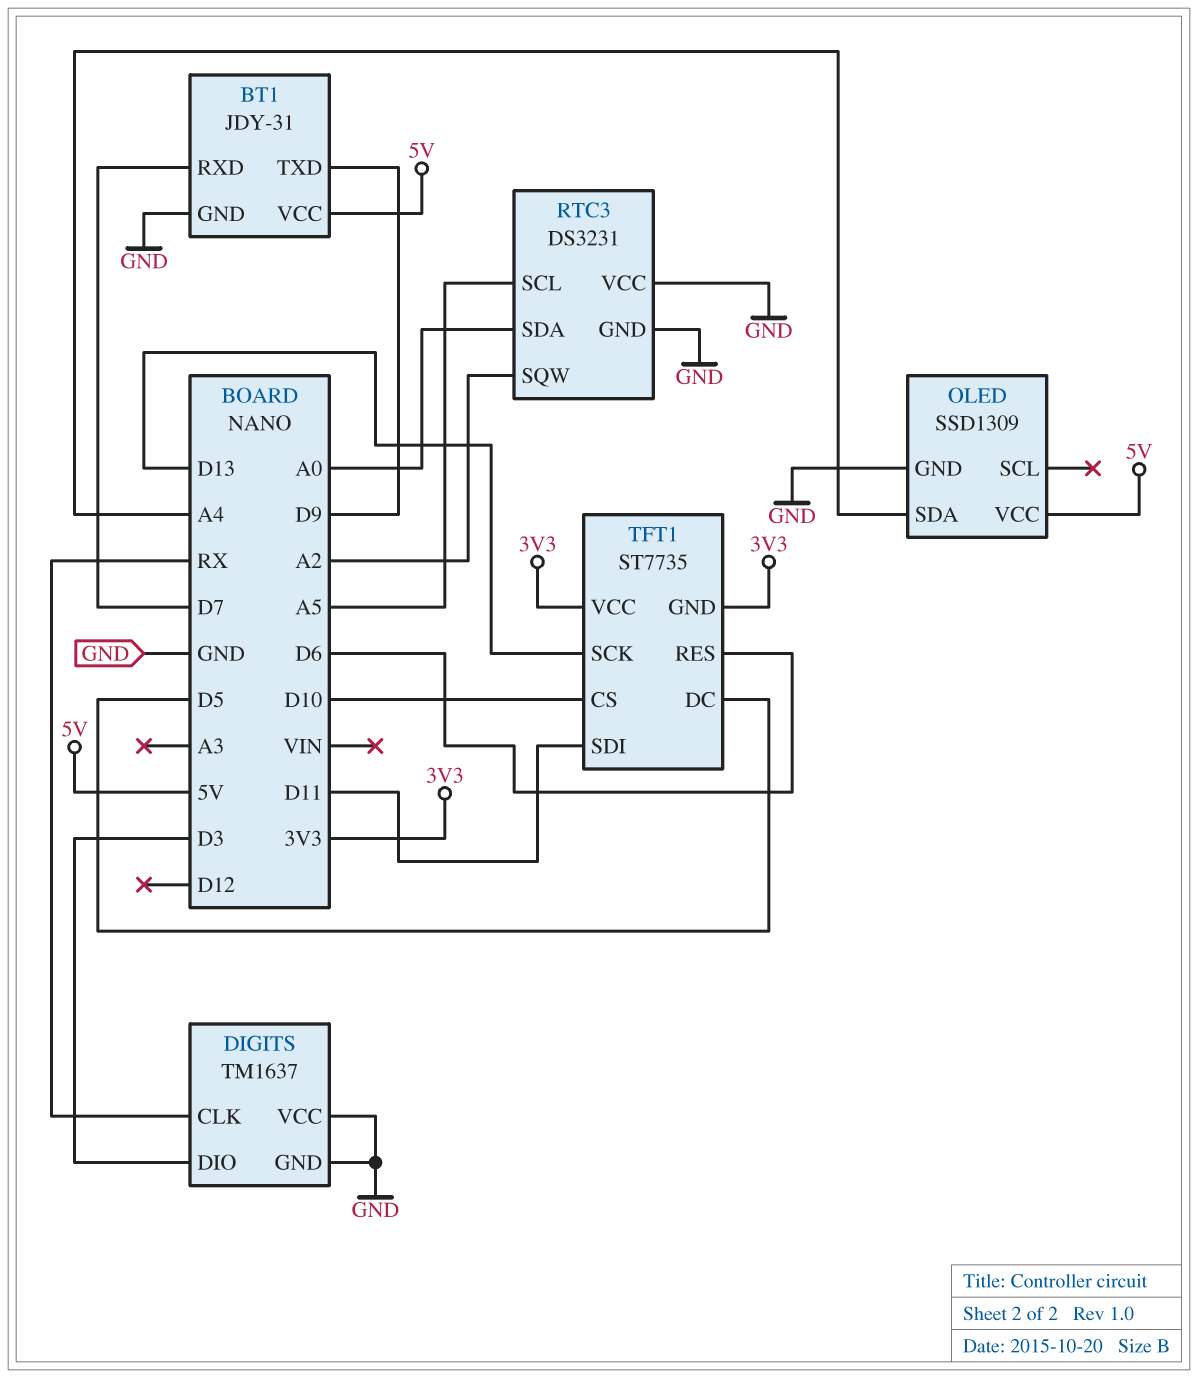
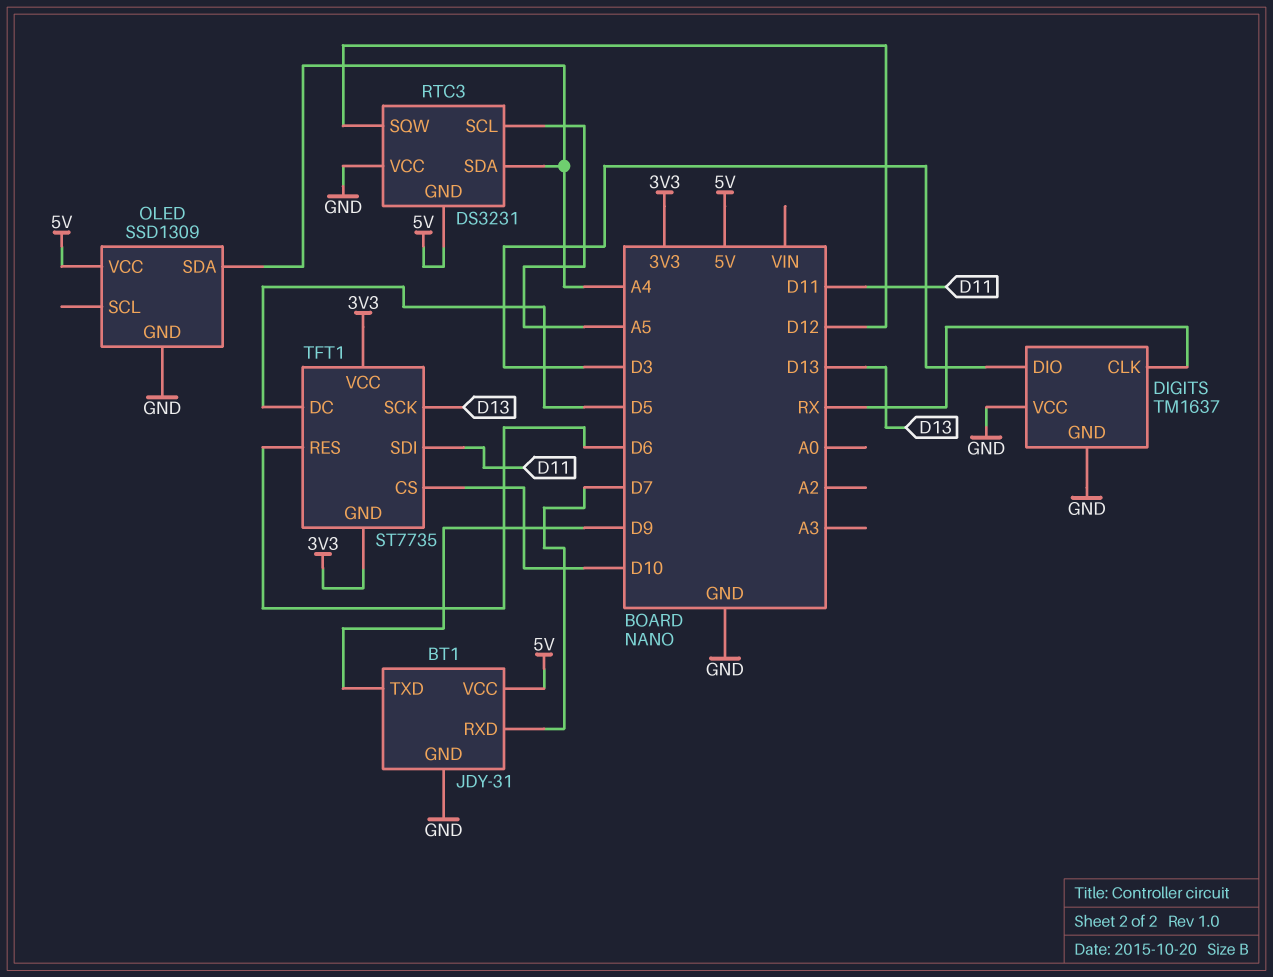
RTC3 pin GND: GND -> 5V
RTC3 pin SDA: A0 -> A4
RTC3 pin SQW: A2 -> D12

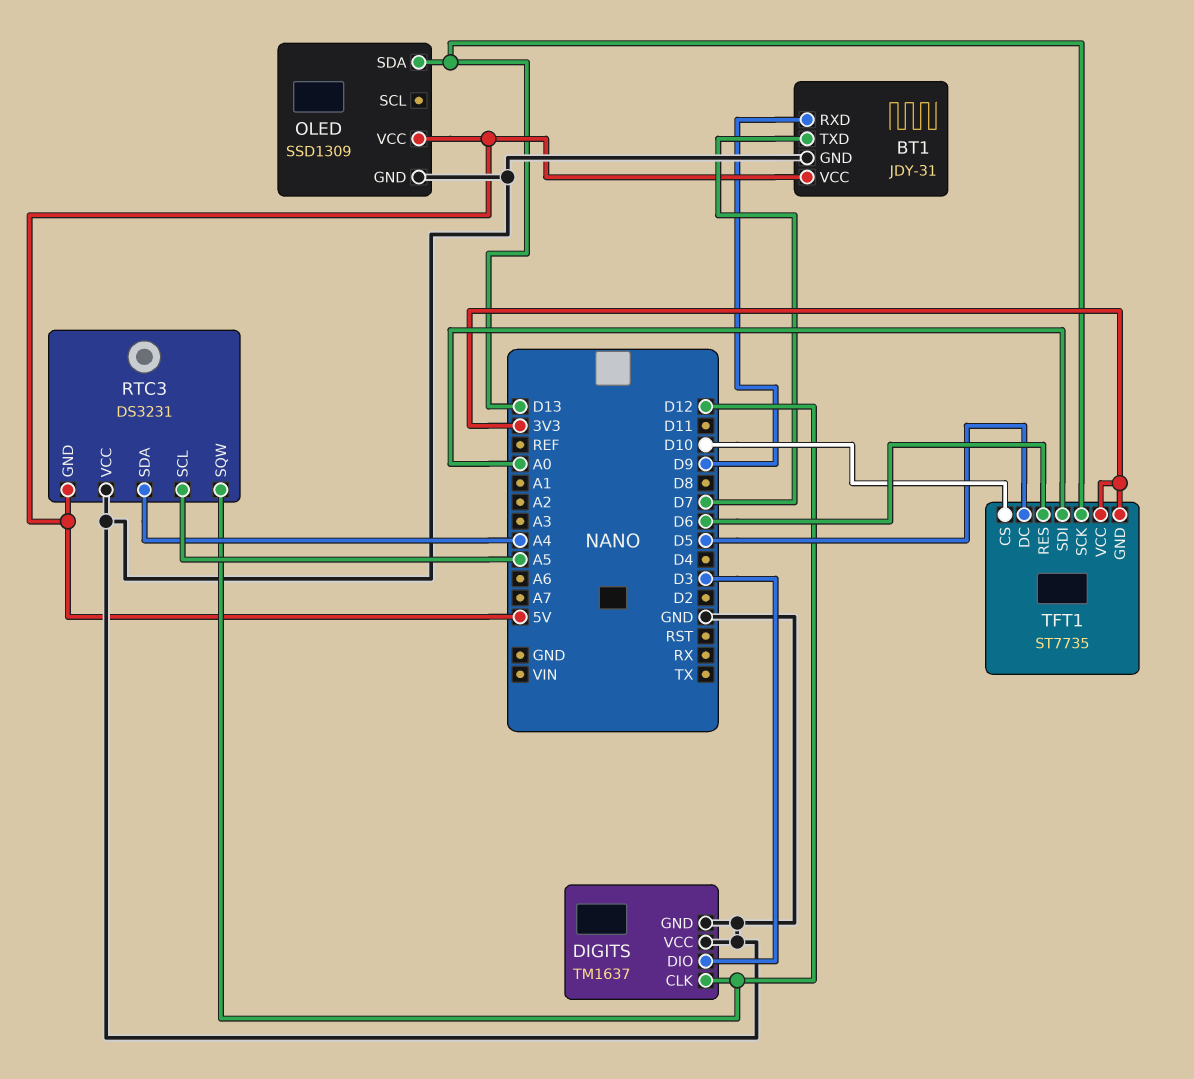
BT1 pin RXD: D7 -> D9
BT1 pin TXD: D9 -> D7
DIGITS pin CLK: RX -> D12
OLED pin SDA: A4 -> D13
TFT1 pin SDI: D11 -> A0

